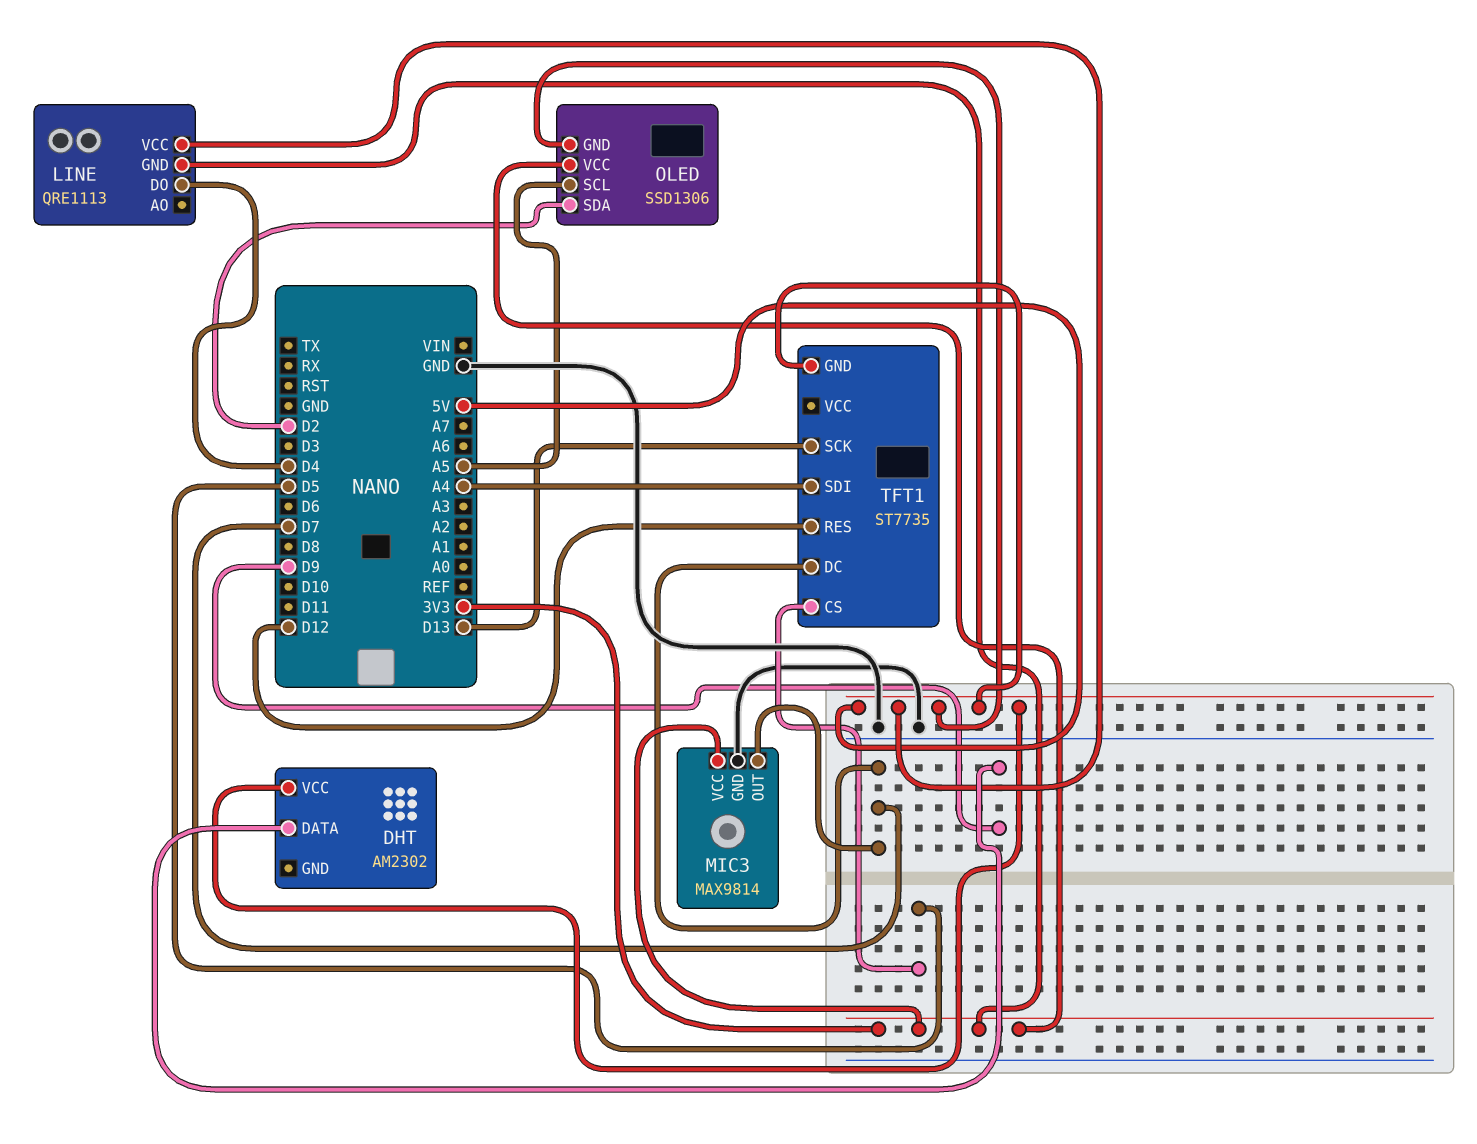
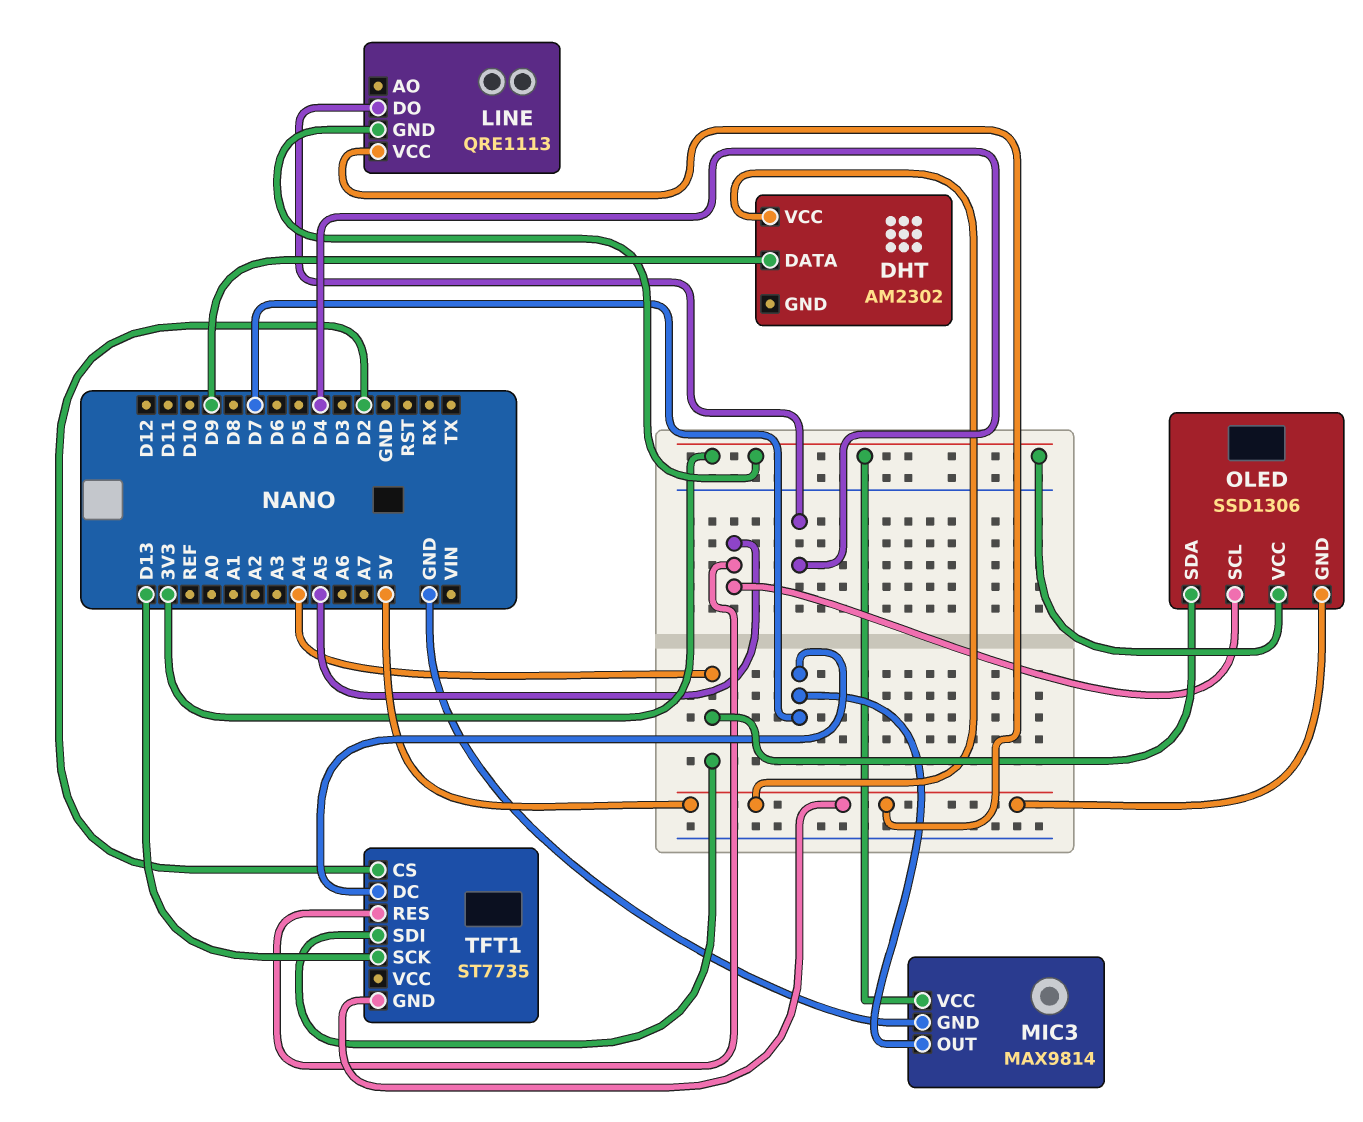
OLED pin SDA: D2 -> A4
TFT1 pin CS: D5 -> D2
TFT1 pin RES: D12 -> A5

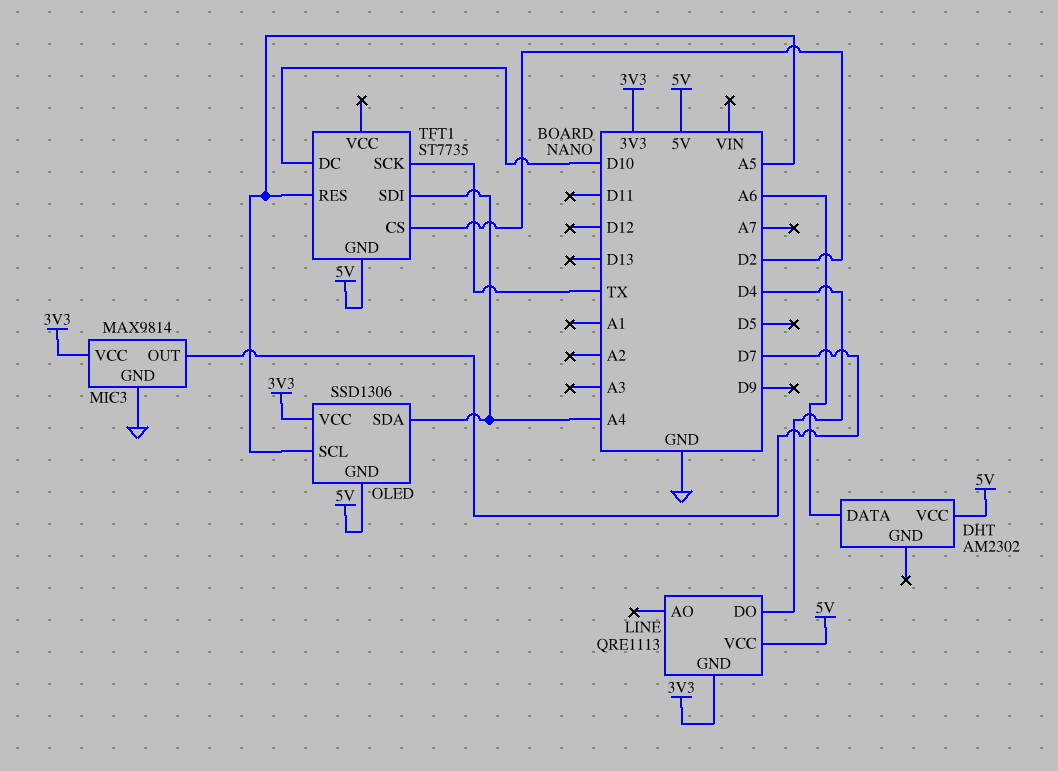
DHT pin DATA: D9 -> A6
TFT1 pin DC: D7 -> D10
TFT1 pin SCK: D13 -> TX

